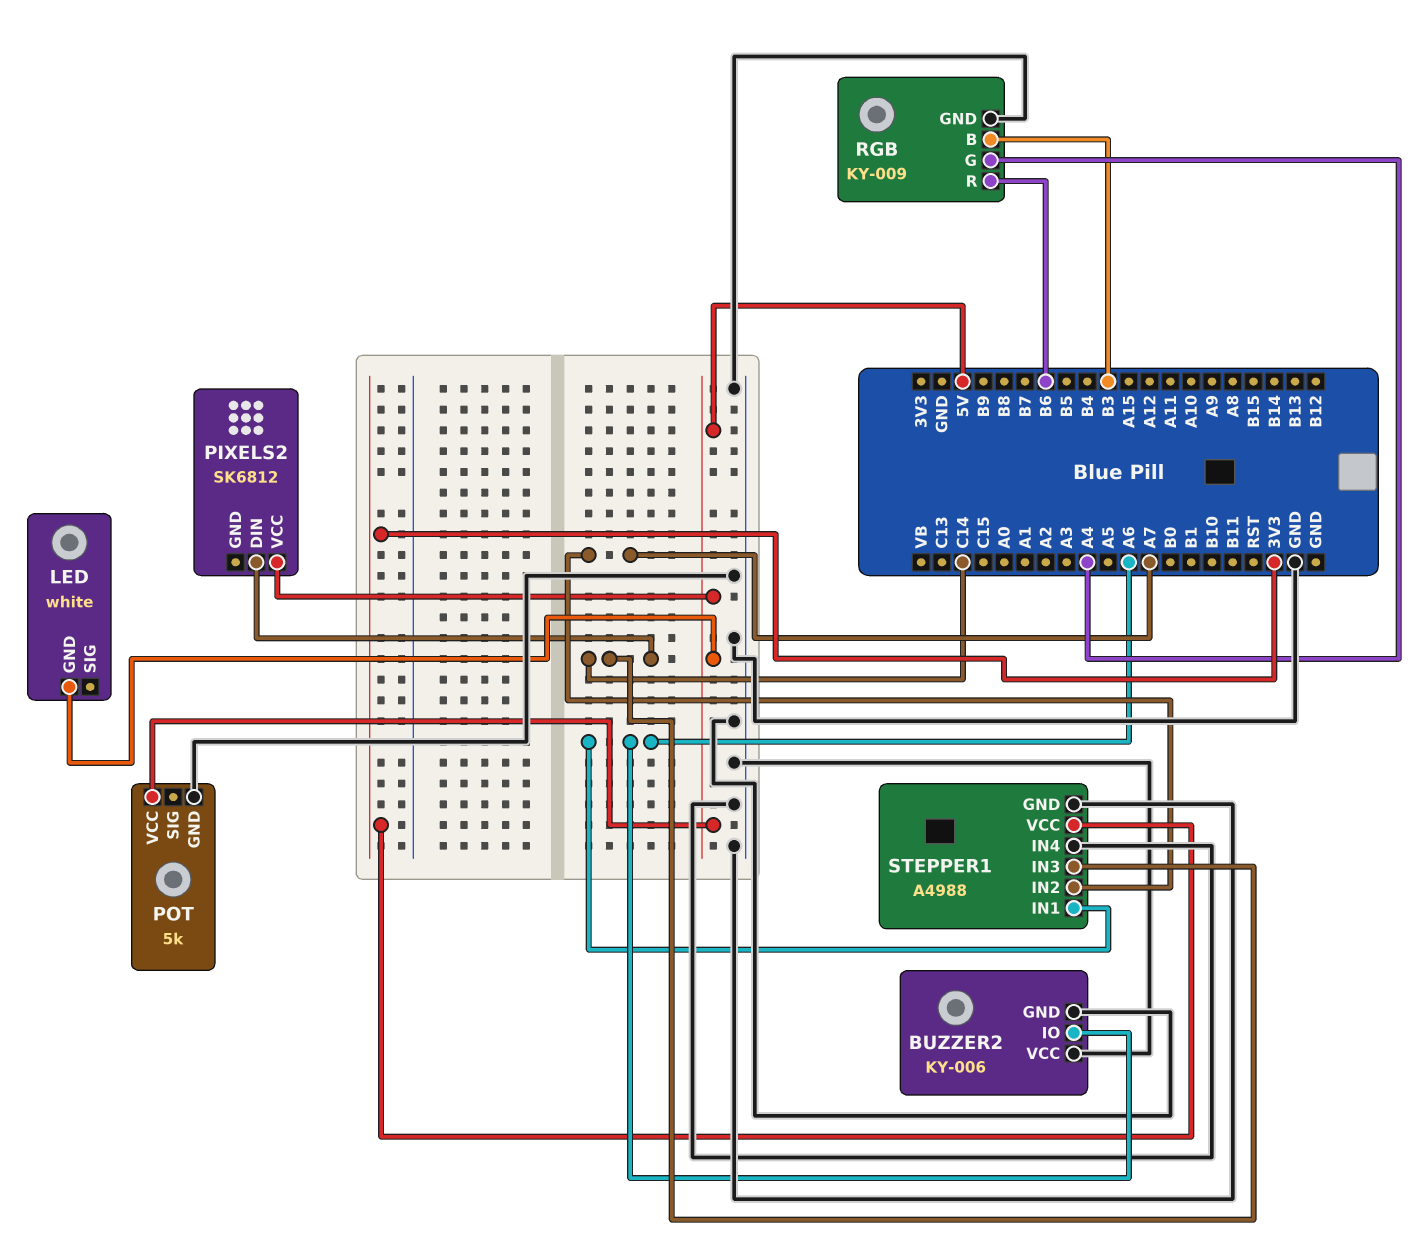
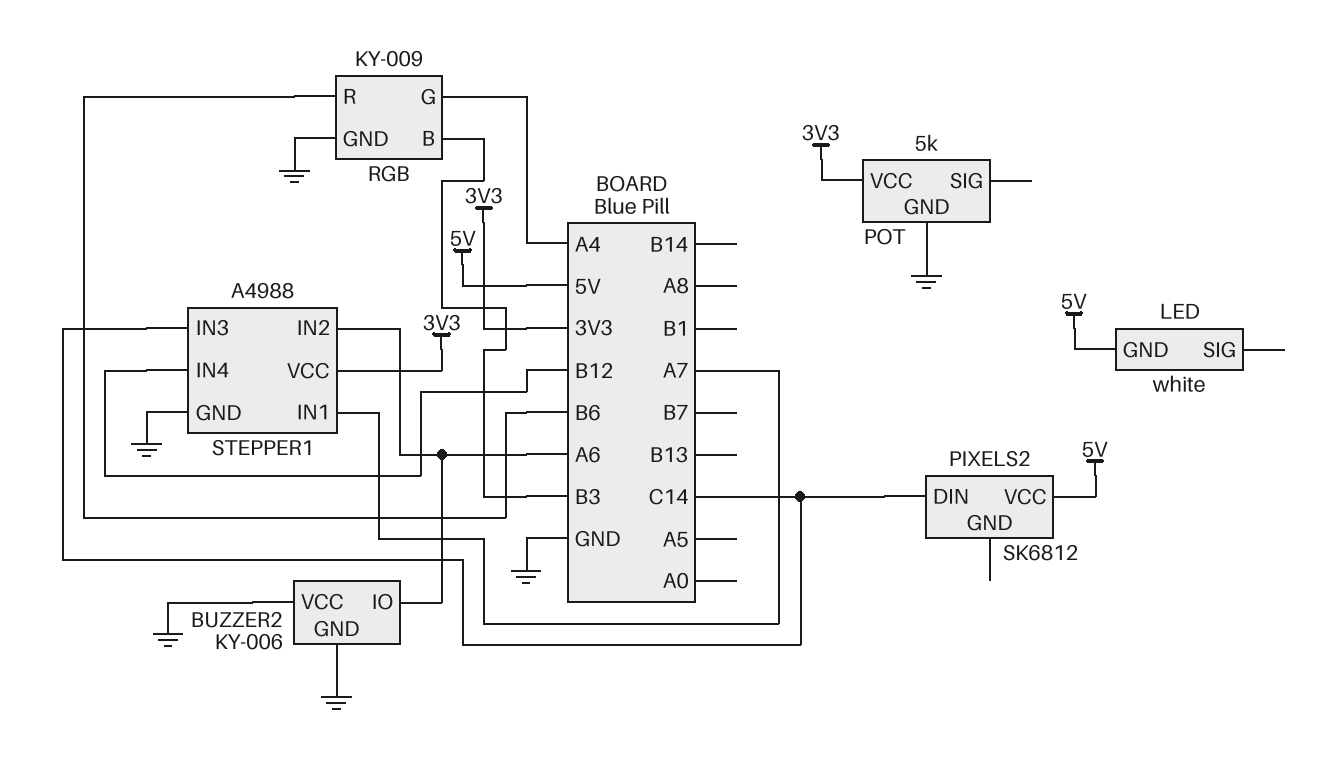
POT pin VCC: 5V -> 3V3
STEPPER1 pin IN1: A6 -> A7
STEPPER1 pin IN2: A7 -> A6
STEPPER1 pin IN4: GND -> B12

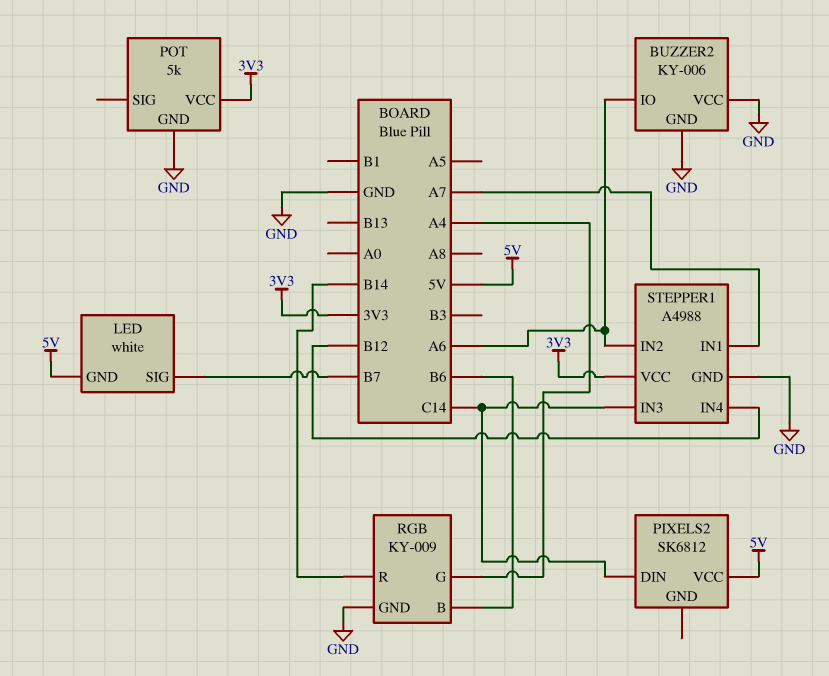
LED pin SIG: none -> B7
RGB pin B: B3 -> B6
RGB pin R: B6 -> B14

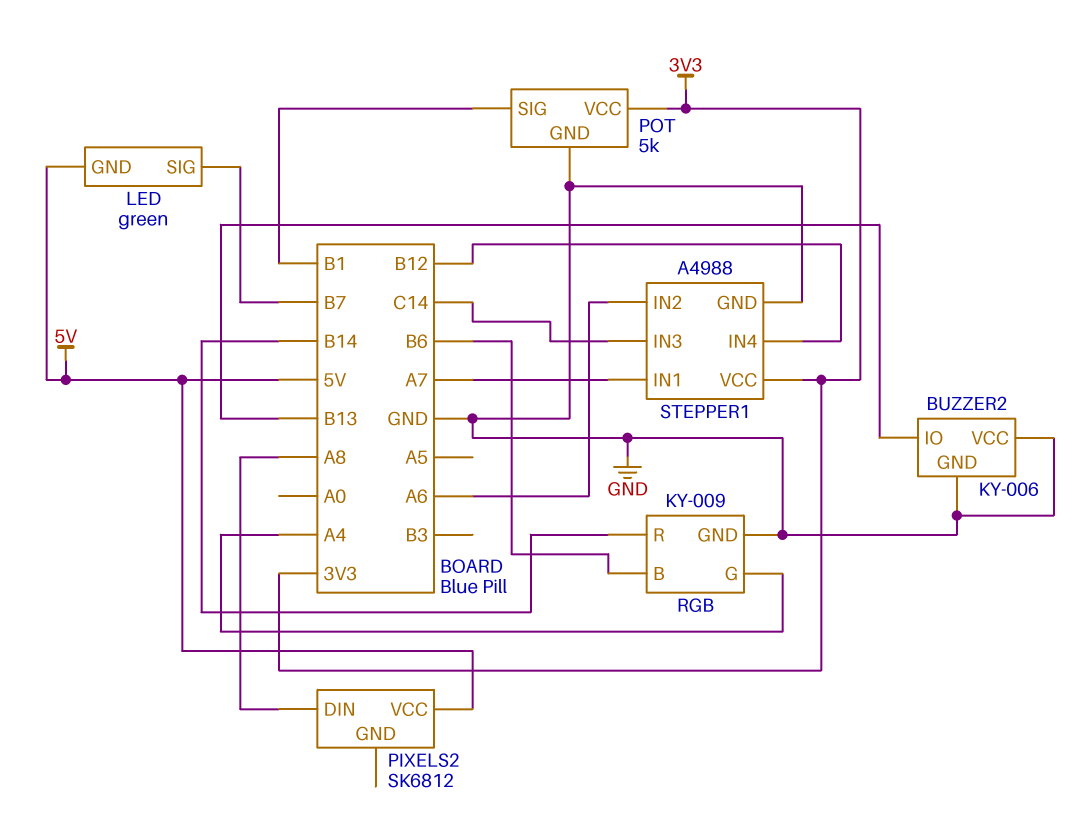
BUZZER2 pin IO: A6 -> B13
LED: white -> green
PIXELS2 pin DIN: C14 -> A8
POT pin SIG: none -> B1

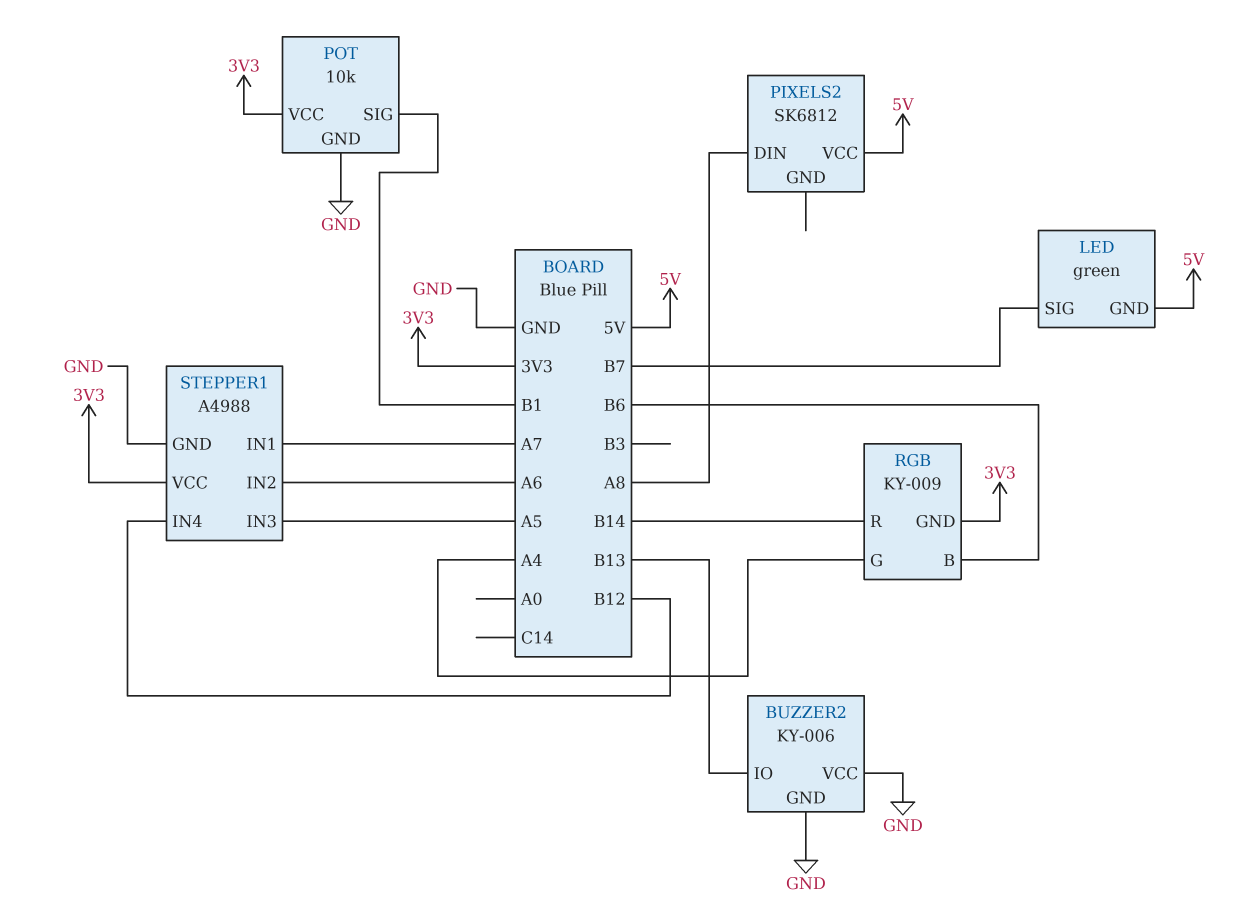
POT: 5k -> 10k
RGB pin GND: GND -> 3V3
STEPPER1 pin IN3: C14 -> A5

